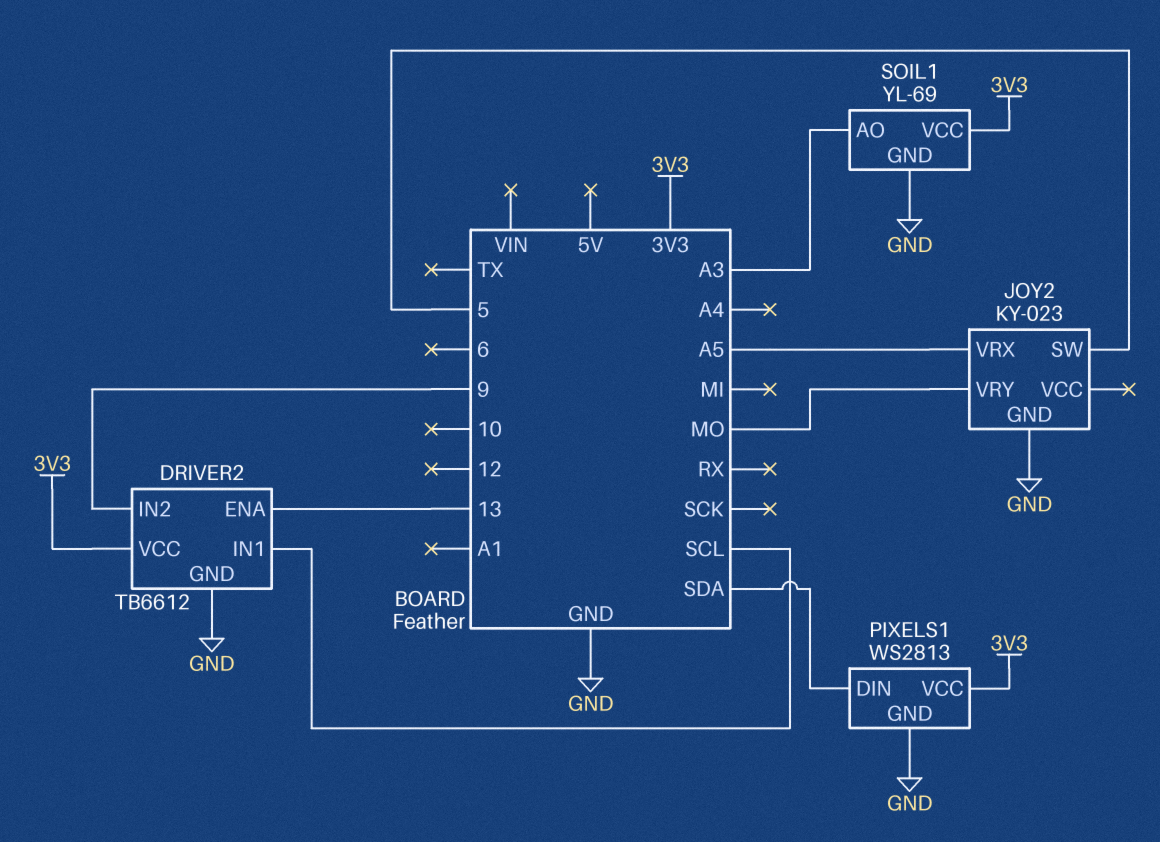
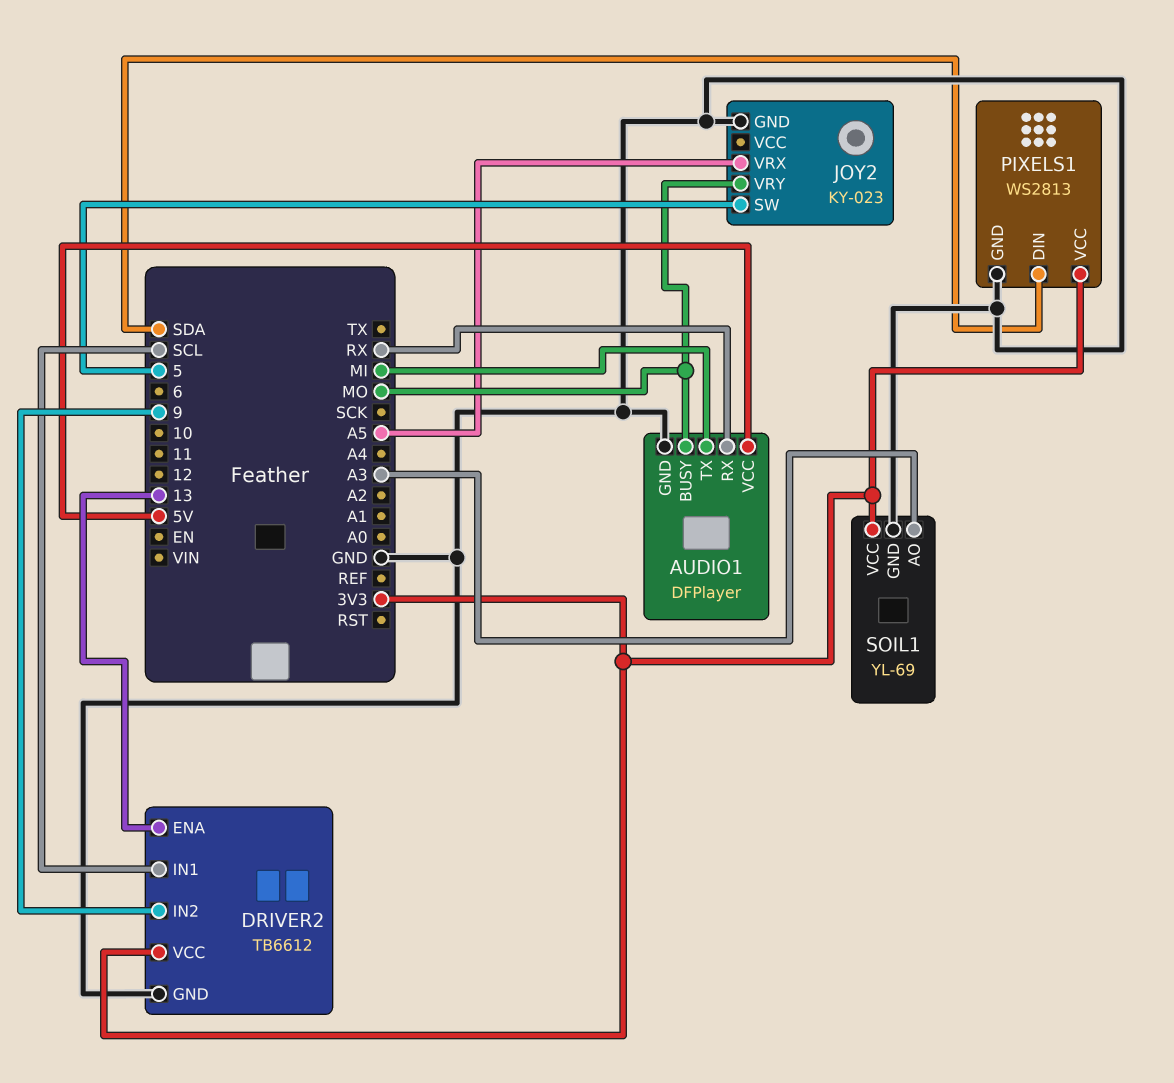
AUDIO1: none -> DFPlayer
AUDIO1 pin BUSY: none -> MO
AUDIO1 pin GND: none -> GND
AUDIO1 pin RX: none -> RX
AUDIO1 pin TX: none -> MI
AUDIO1 pin VCC: none -> 5V

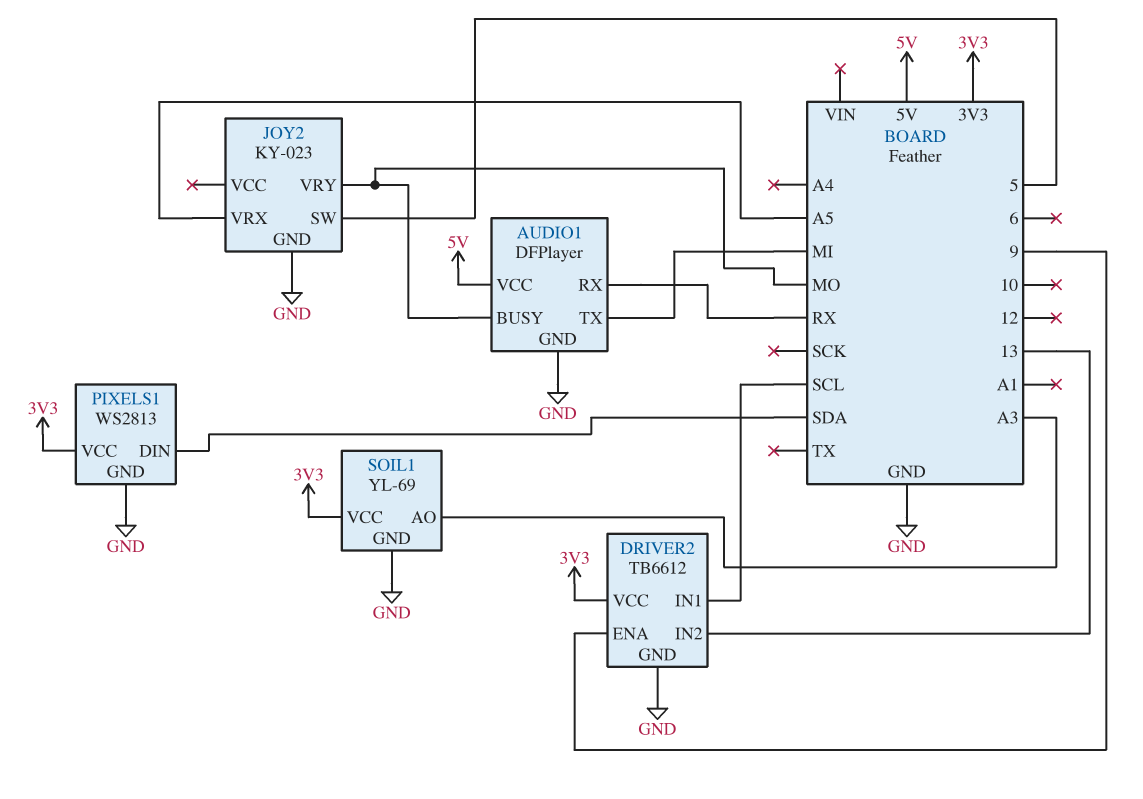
DRIVER2 pin ENA: 13 -> 9
DRIVER2 pin IN2: 9 -> 13

